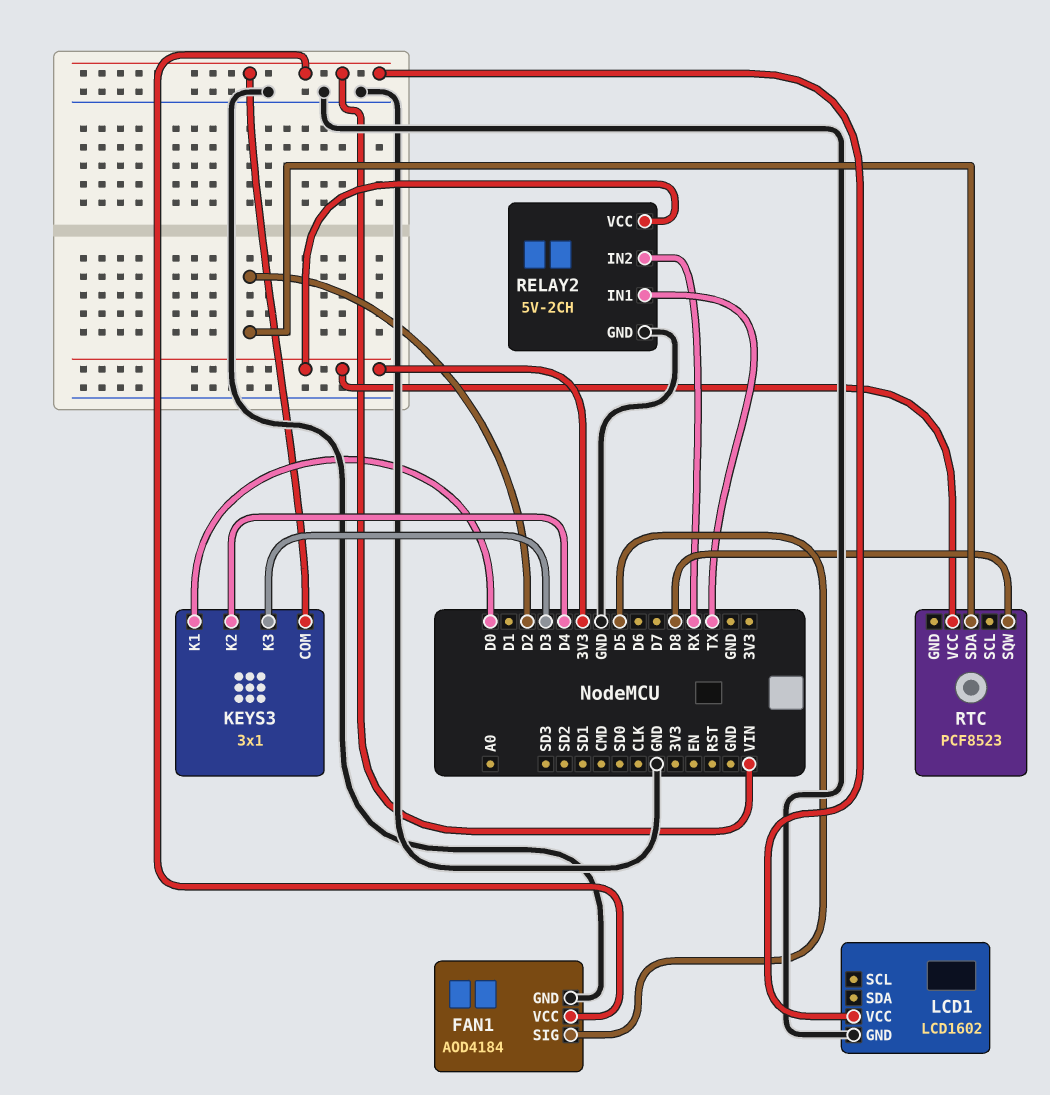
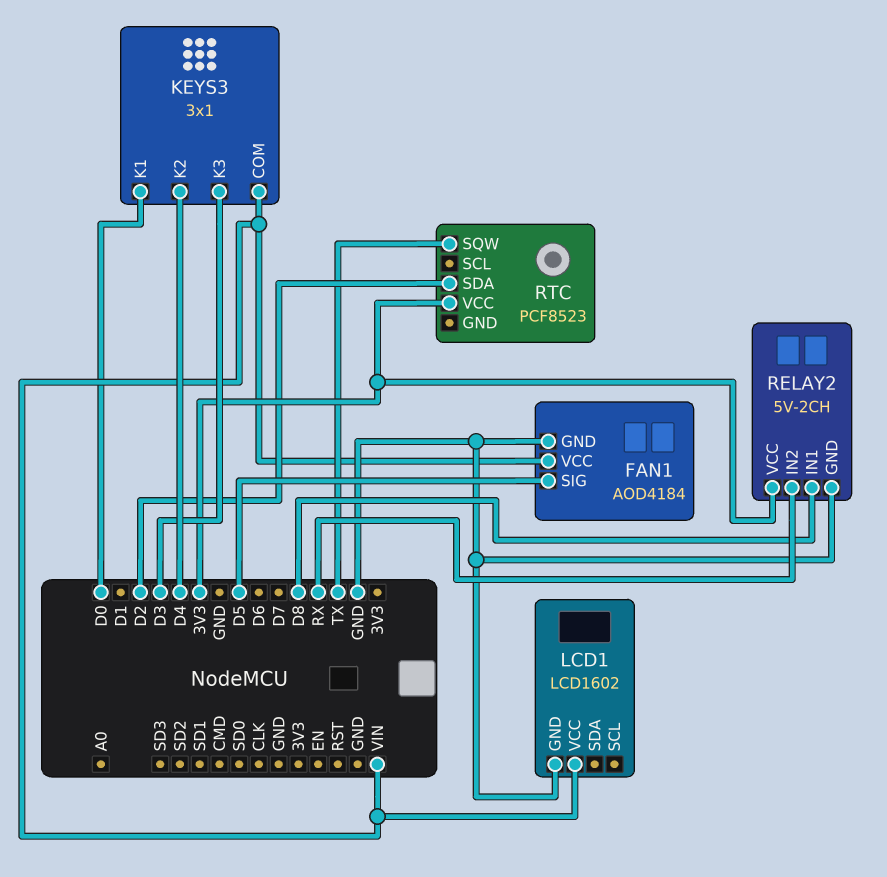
RELAY2 pin IN1: TX -> D8
RTC pin SQW: D8 -> TX

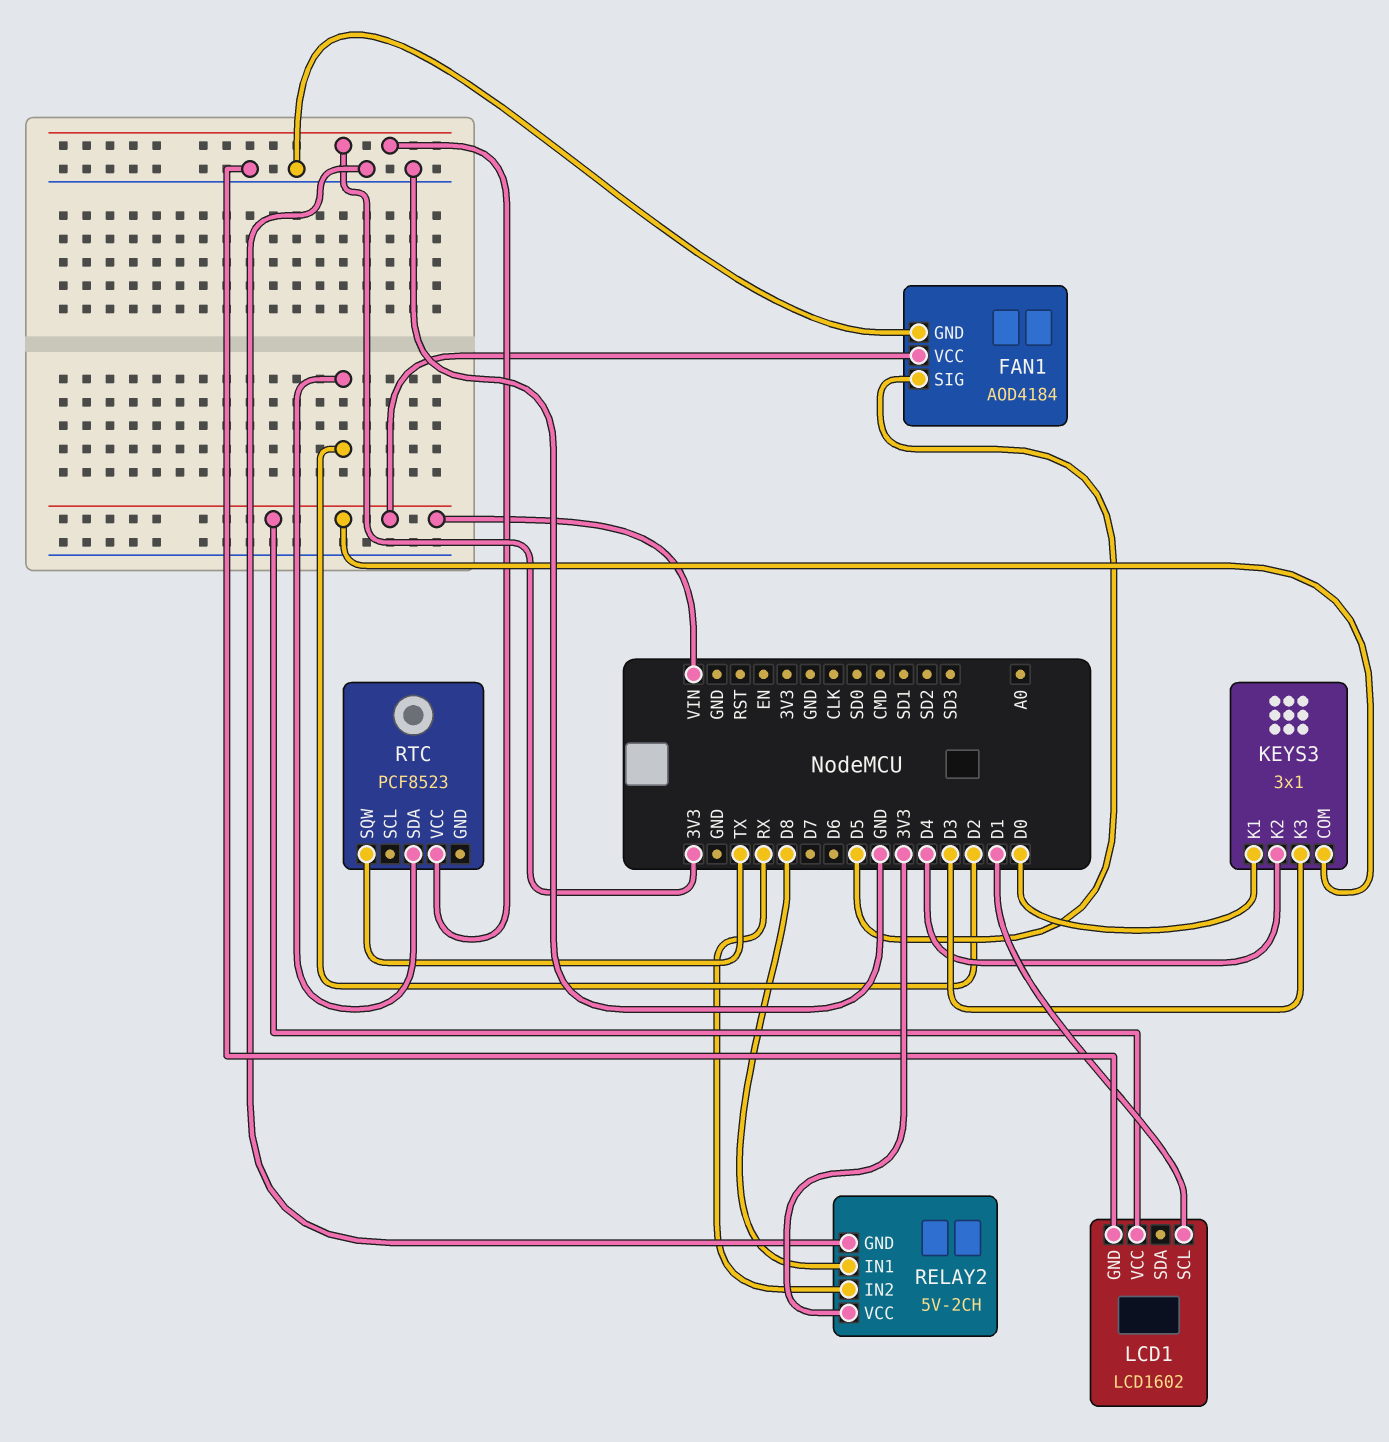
LCD1 pin SCL: none -> D1

